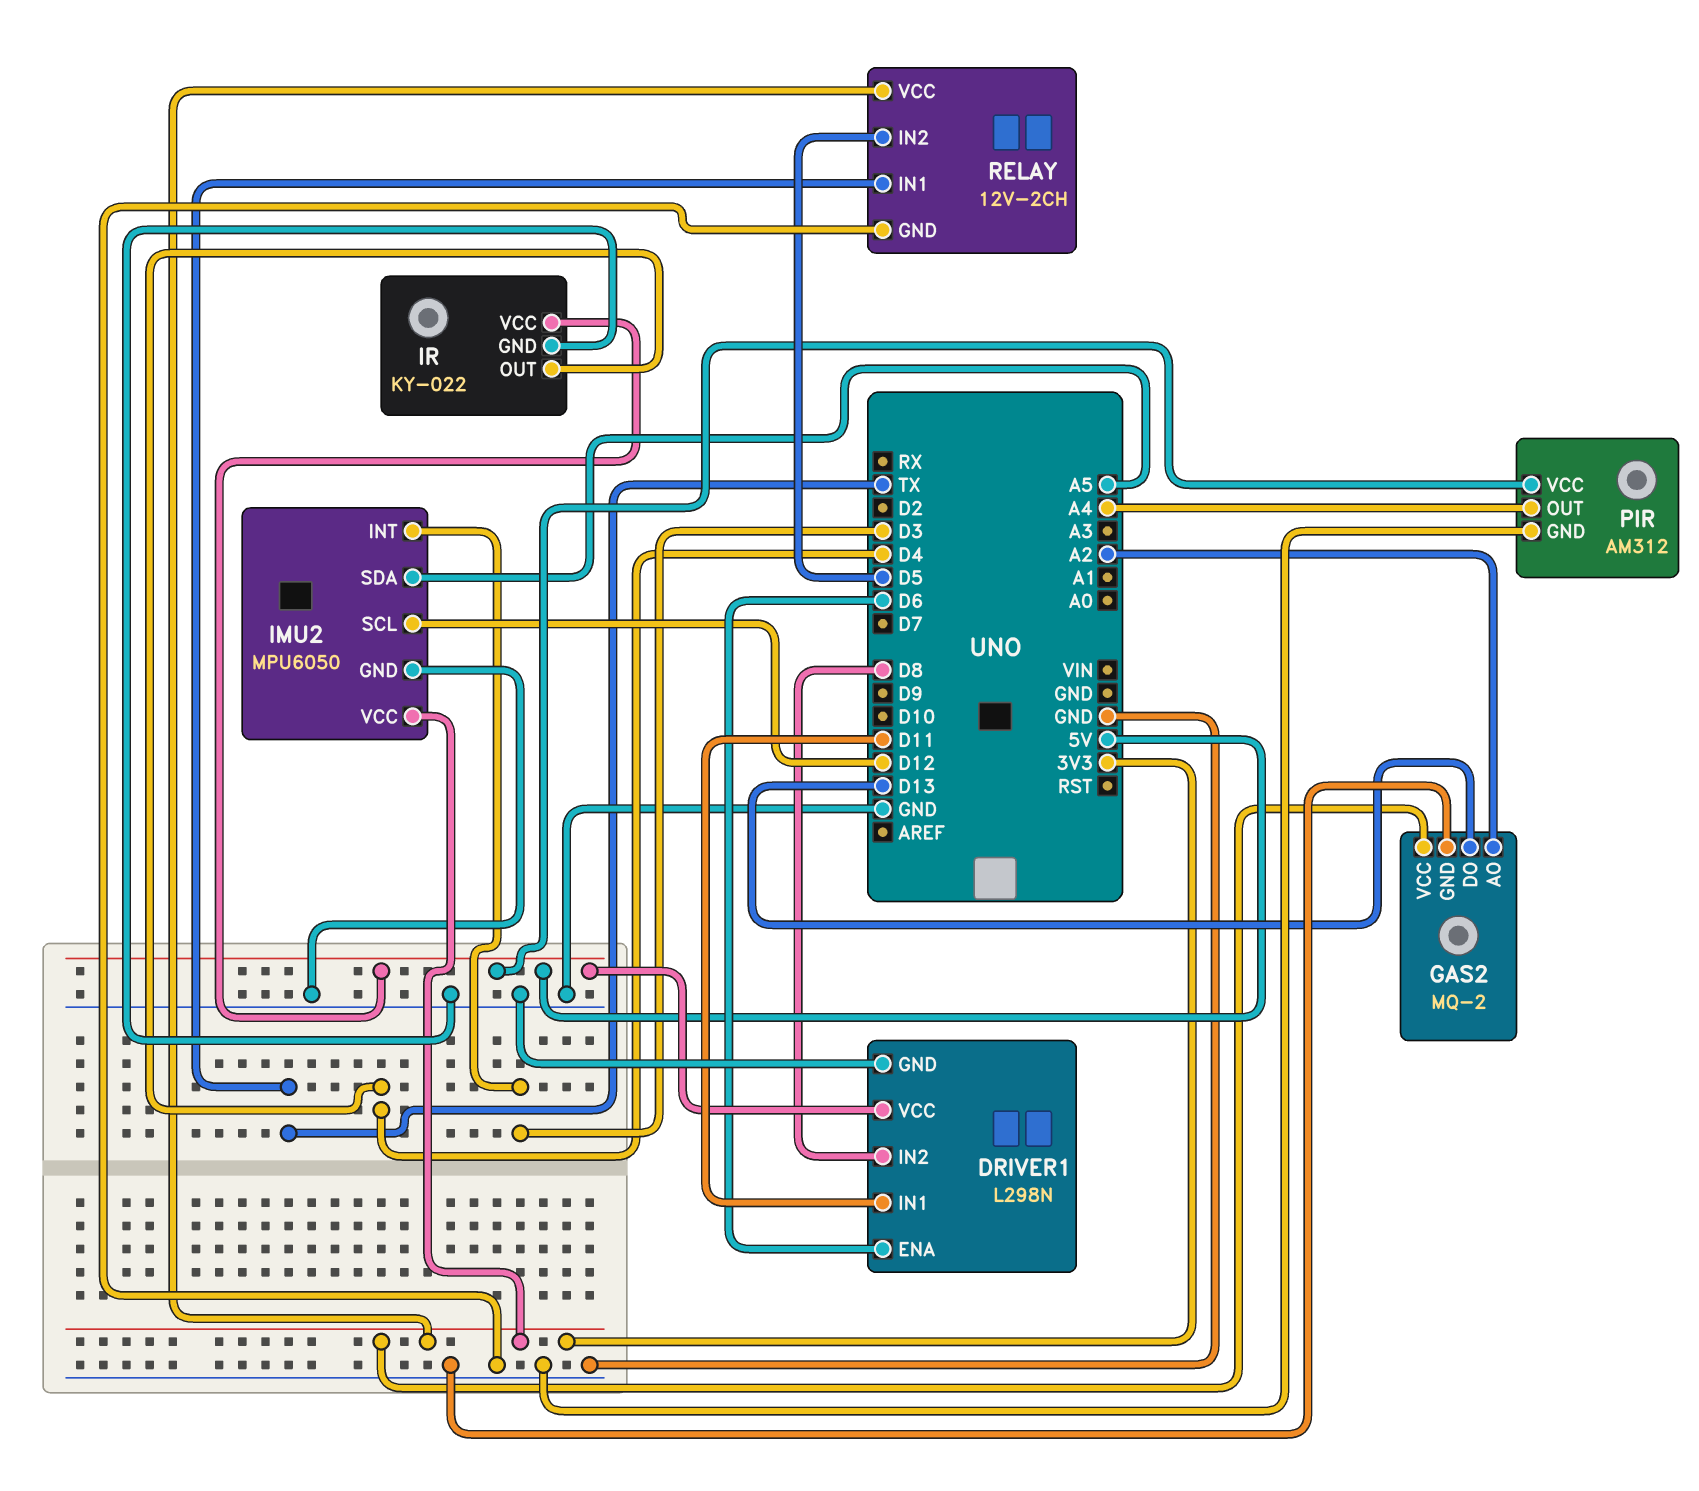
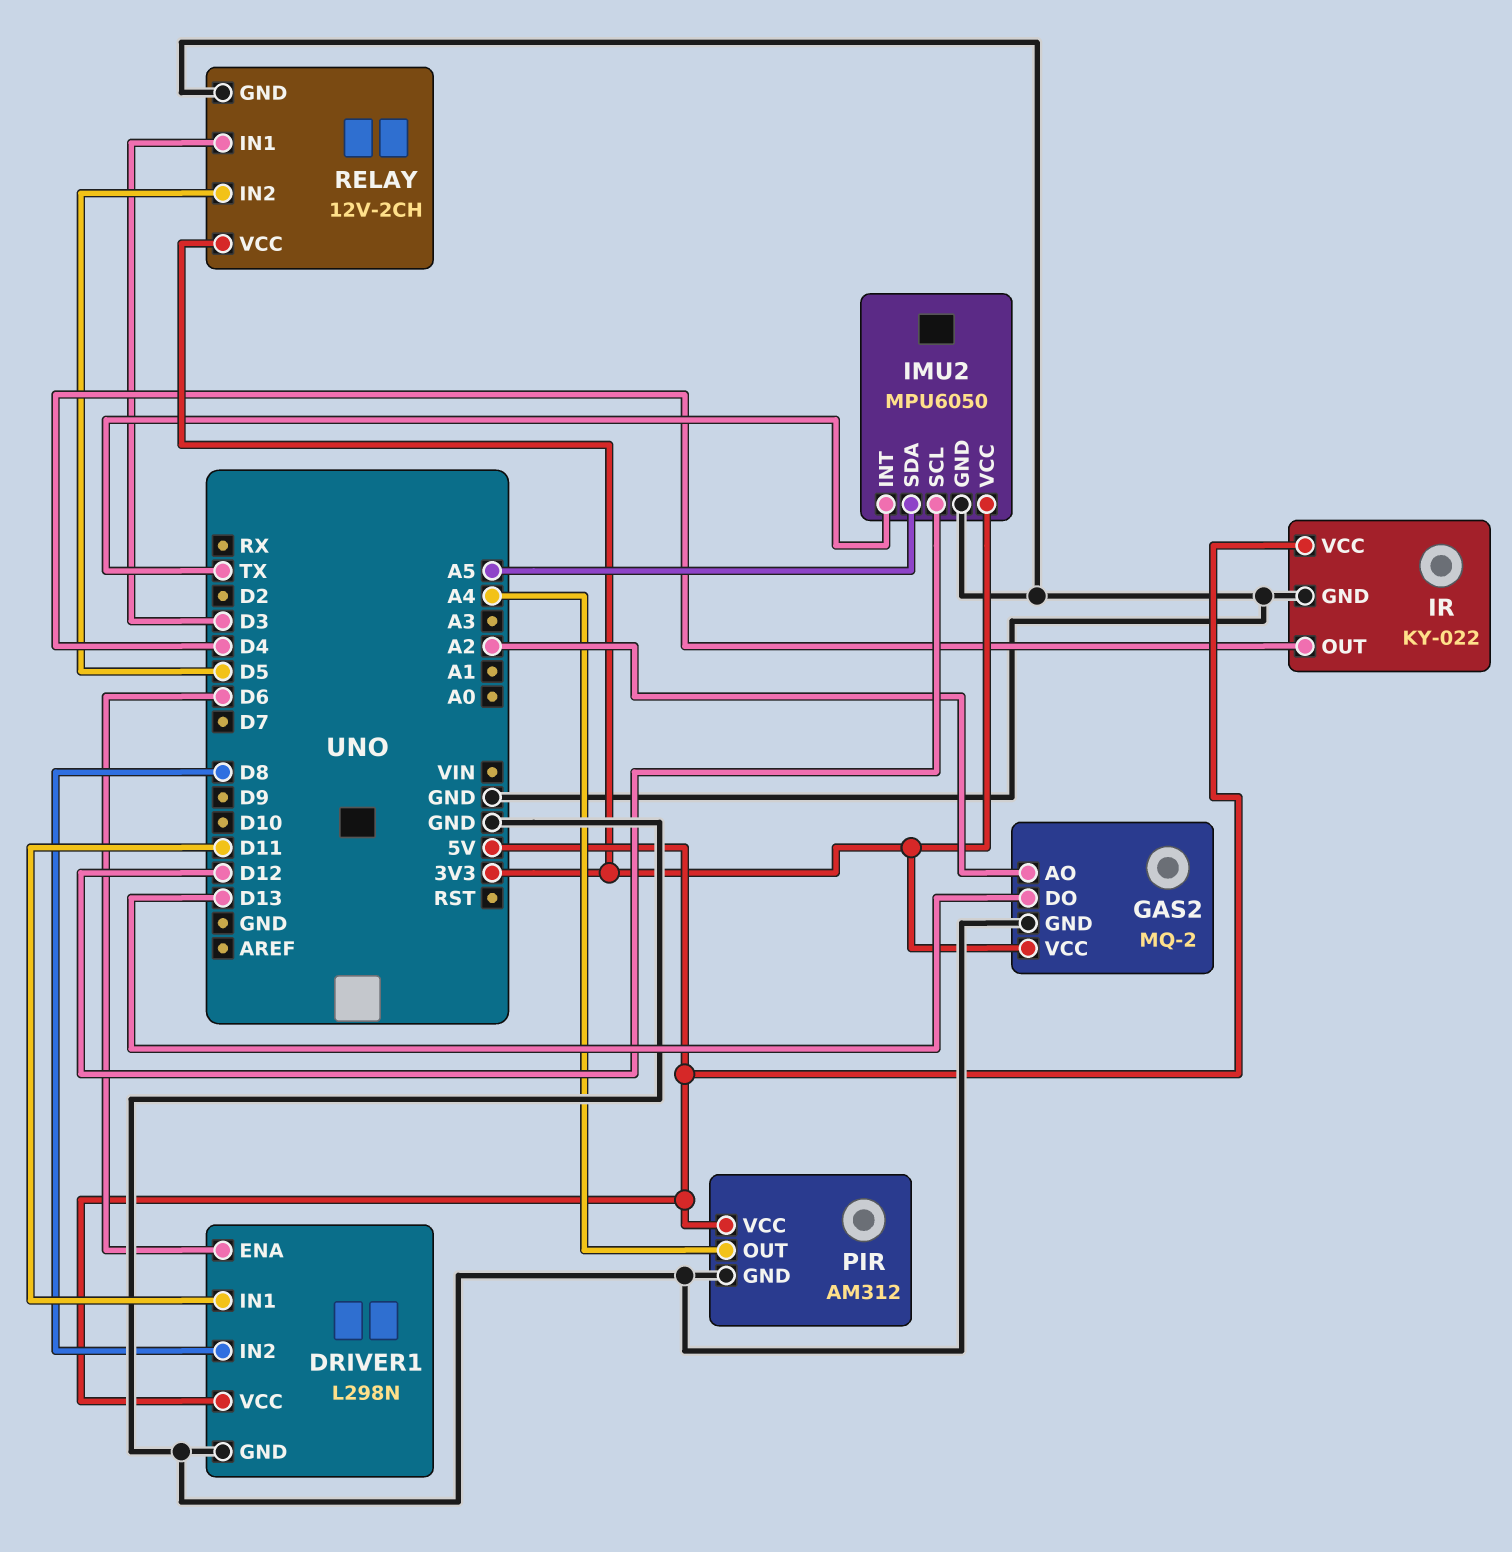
IMU2 pin INT: D3 -> TX
RELAY pin IN1: TX -> D3

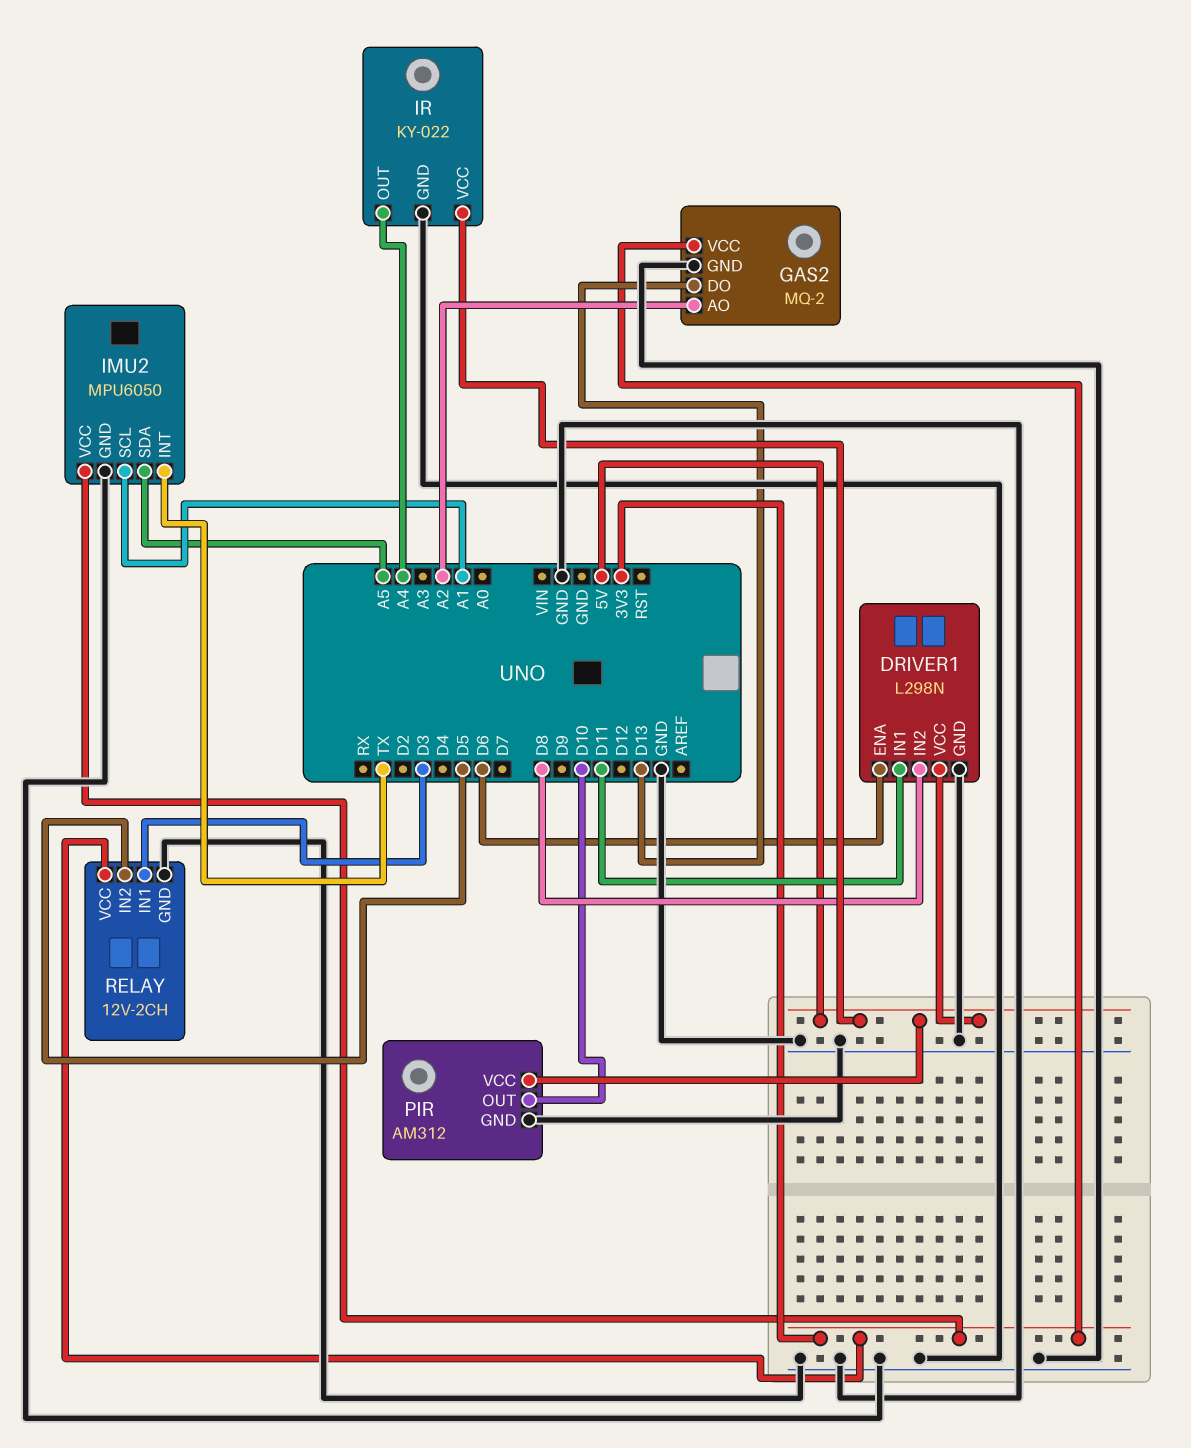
IMU2 pin SCL: D12 -> A1
IR pin OUT: D4 -> A4
PIR pin OUT: A4 -> D10

